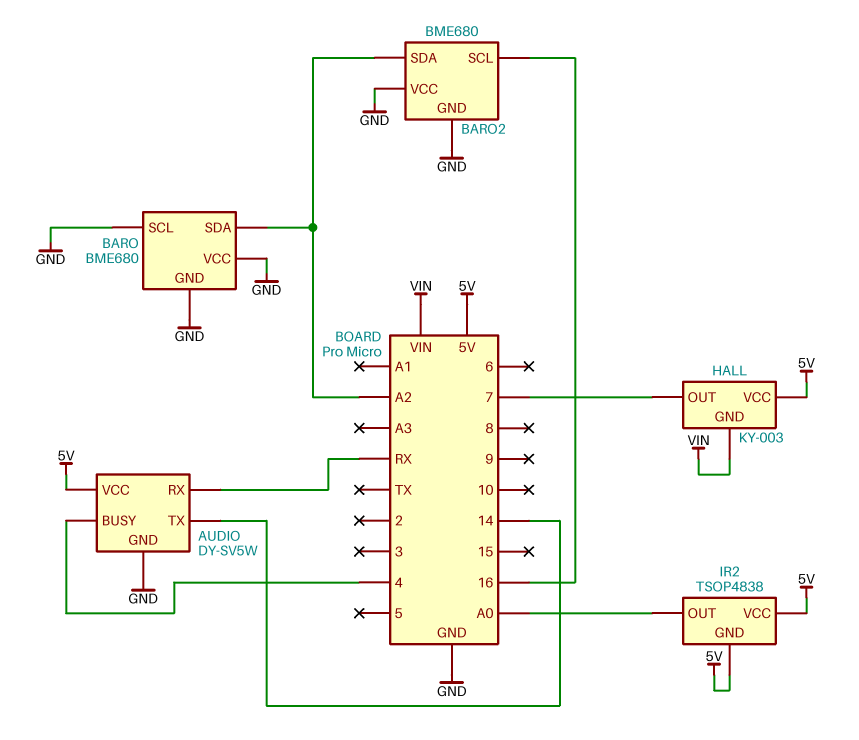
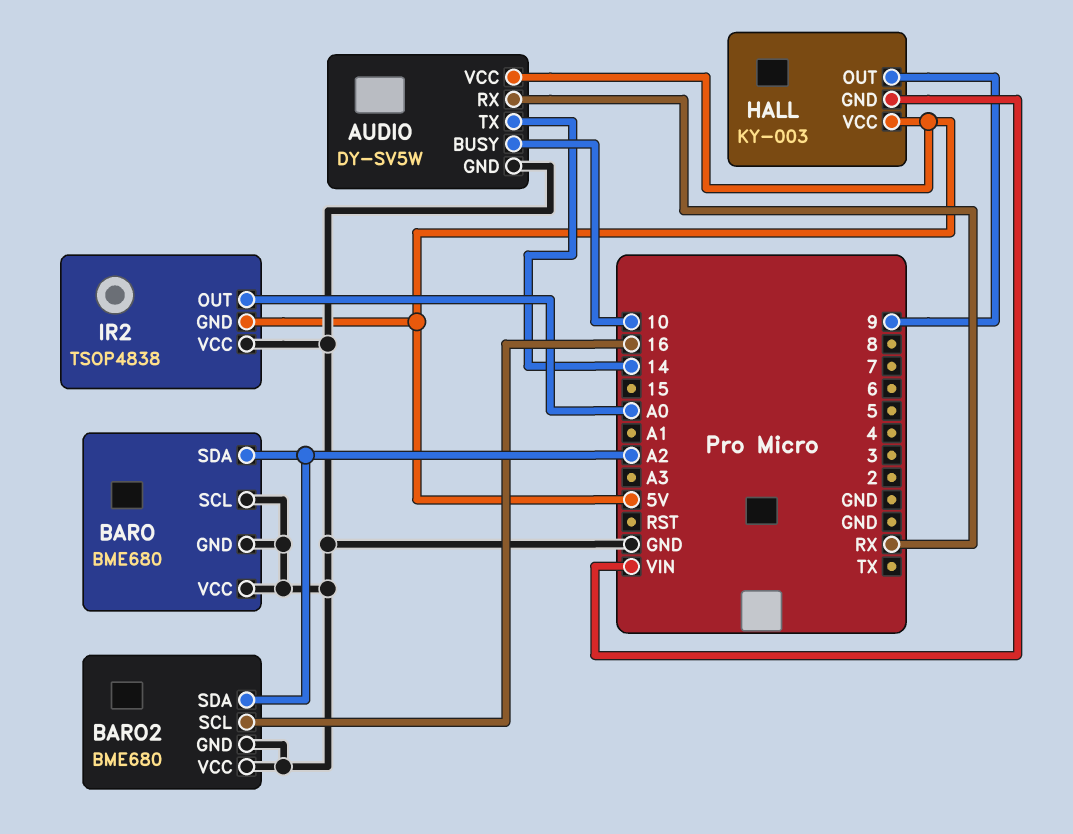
AUDIO pin BUSY: 4 -> 10
HALL pin OUT: 7 -> 9
IR2 pin VCC: 5V -> GND

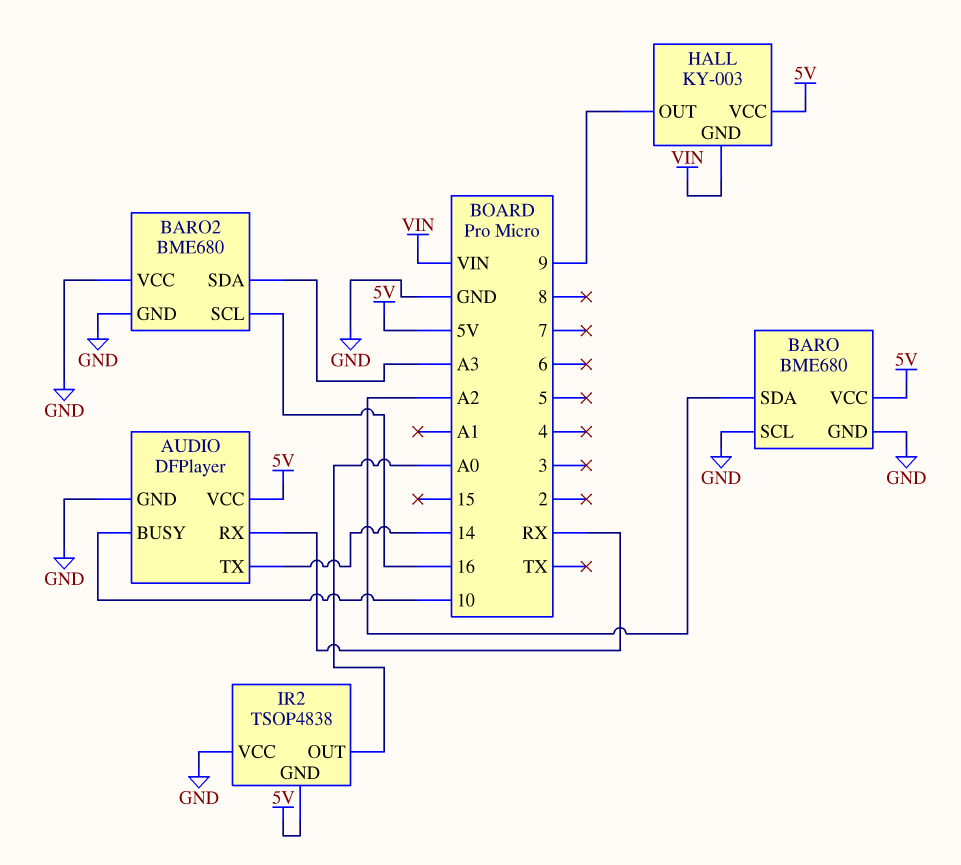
AUDIO: DY-SV5W -> DFPlayer
BARO pin VCC: GND -> 5V
BARO2 pin SDA: A2 -> A3

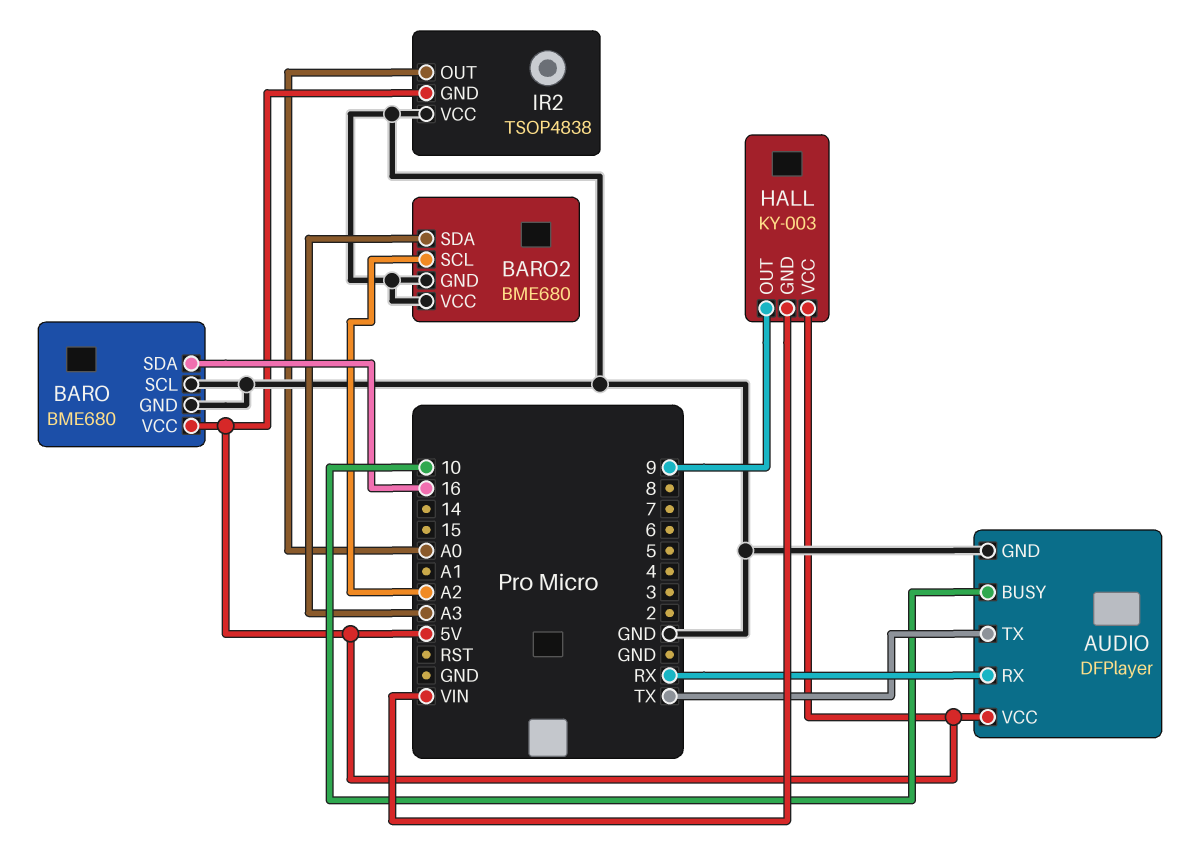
AUDIO pin TX: 14 -> TX
BARO pin SDA: A2 -> 16
BARO2 pin SCL: 16 -> A2

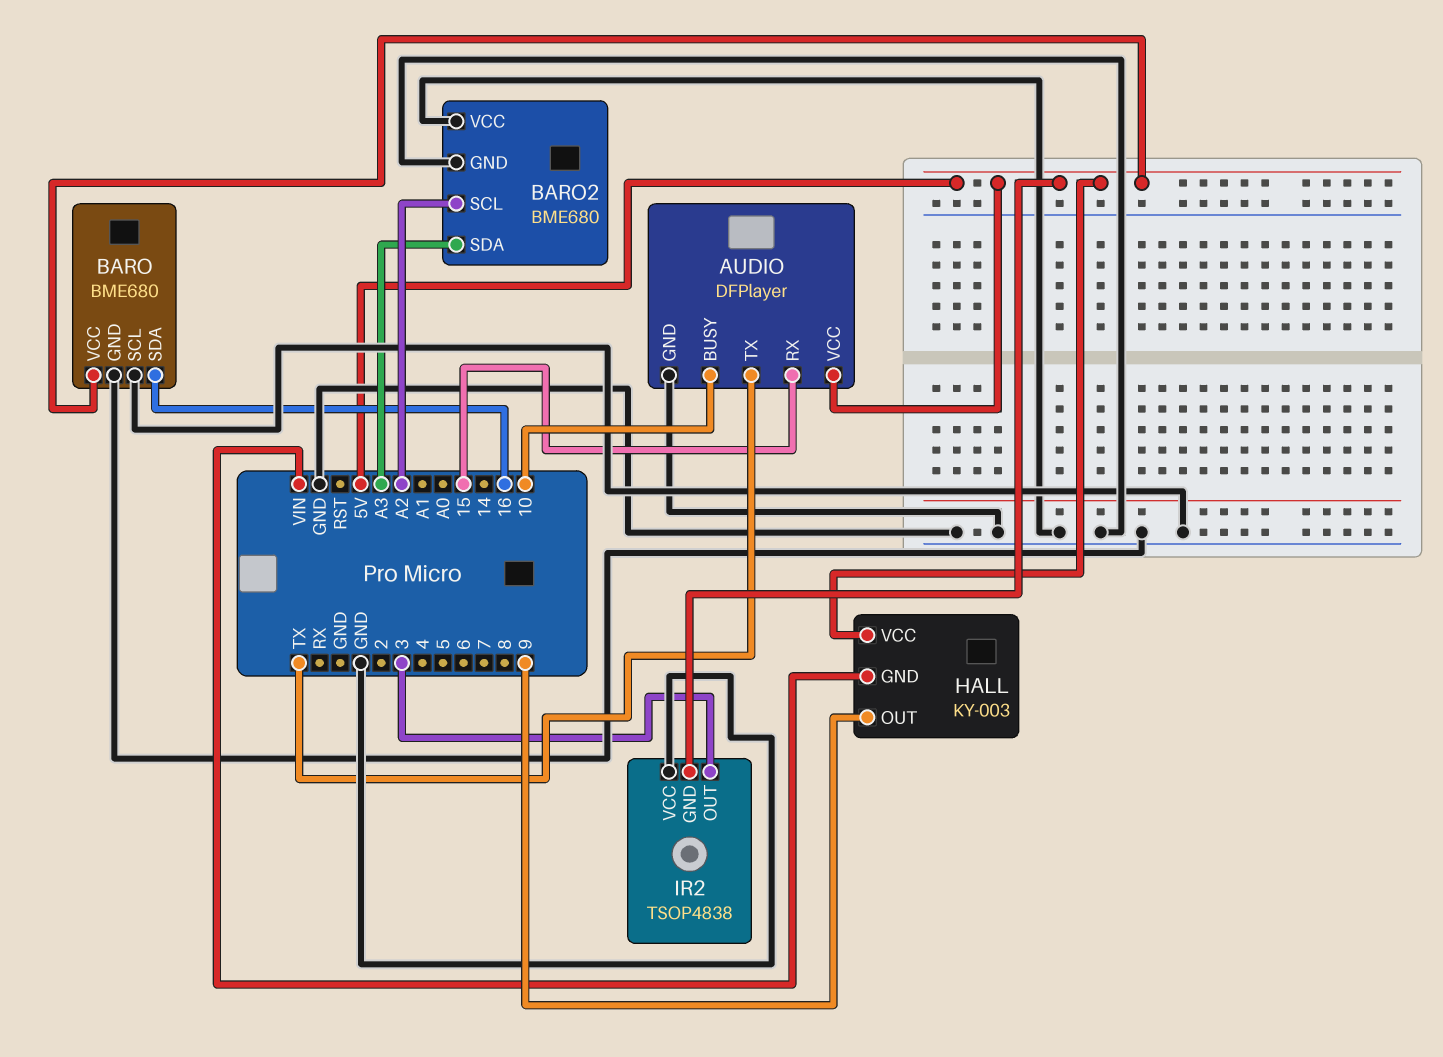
AUDIO pin RX: RX -> 15
IR2 pin OUT: A0 -> 3

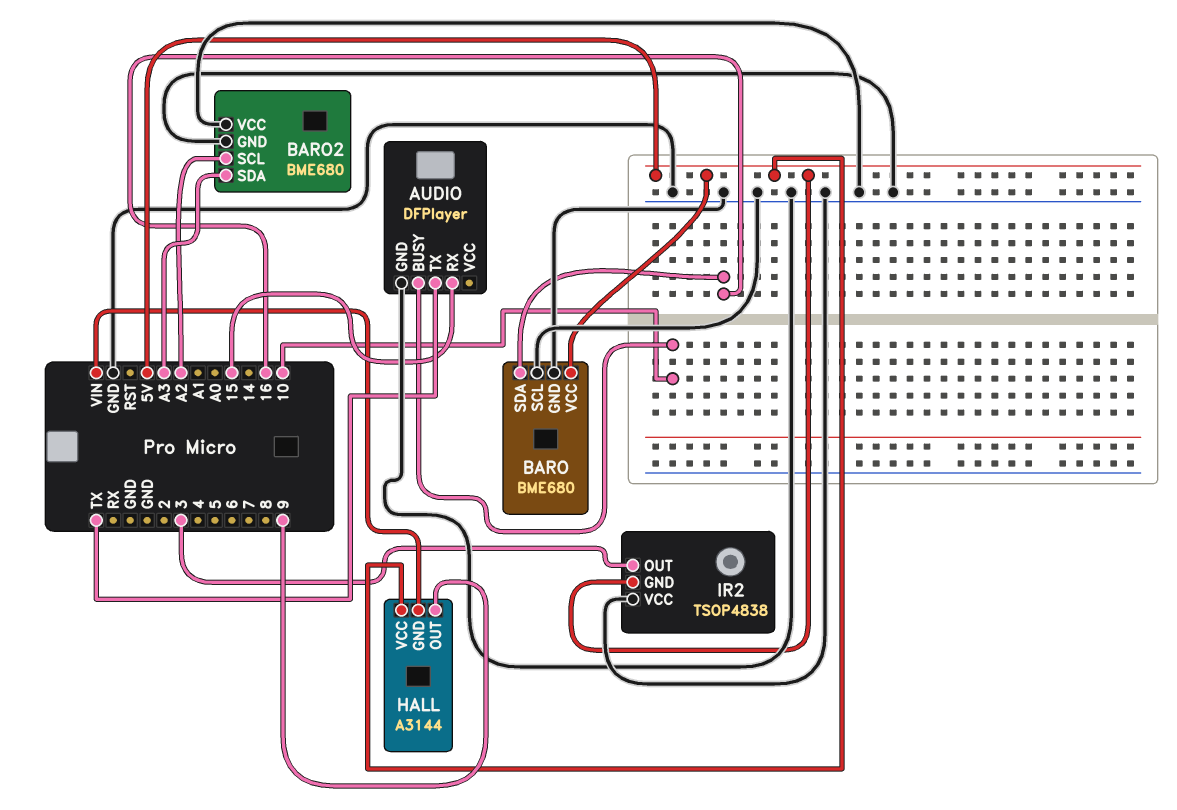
AUDIO pin VCC: 5V -> none
HALL: KY-003 -> A3144

